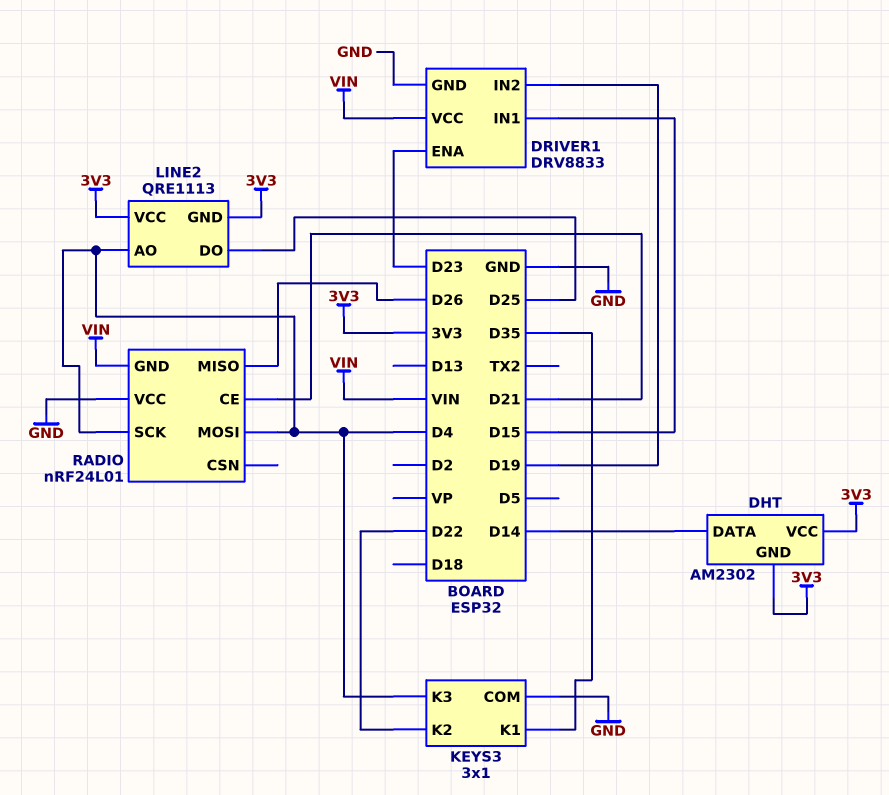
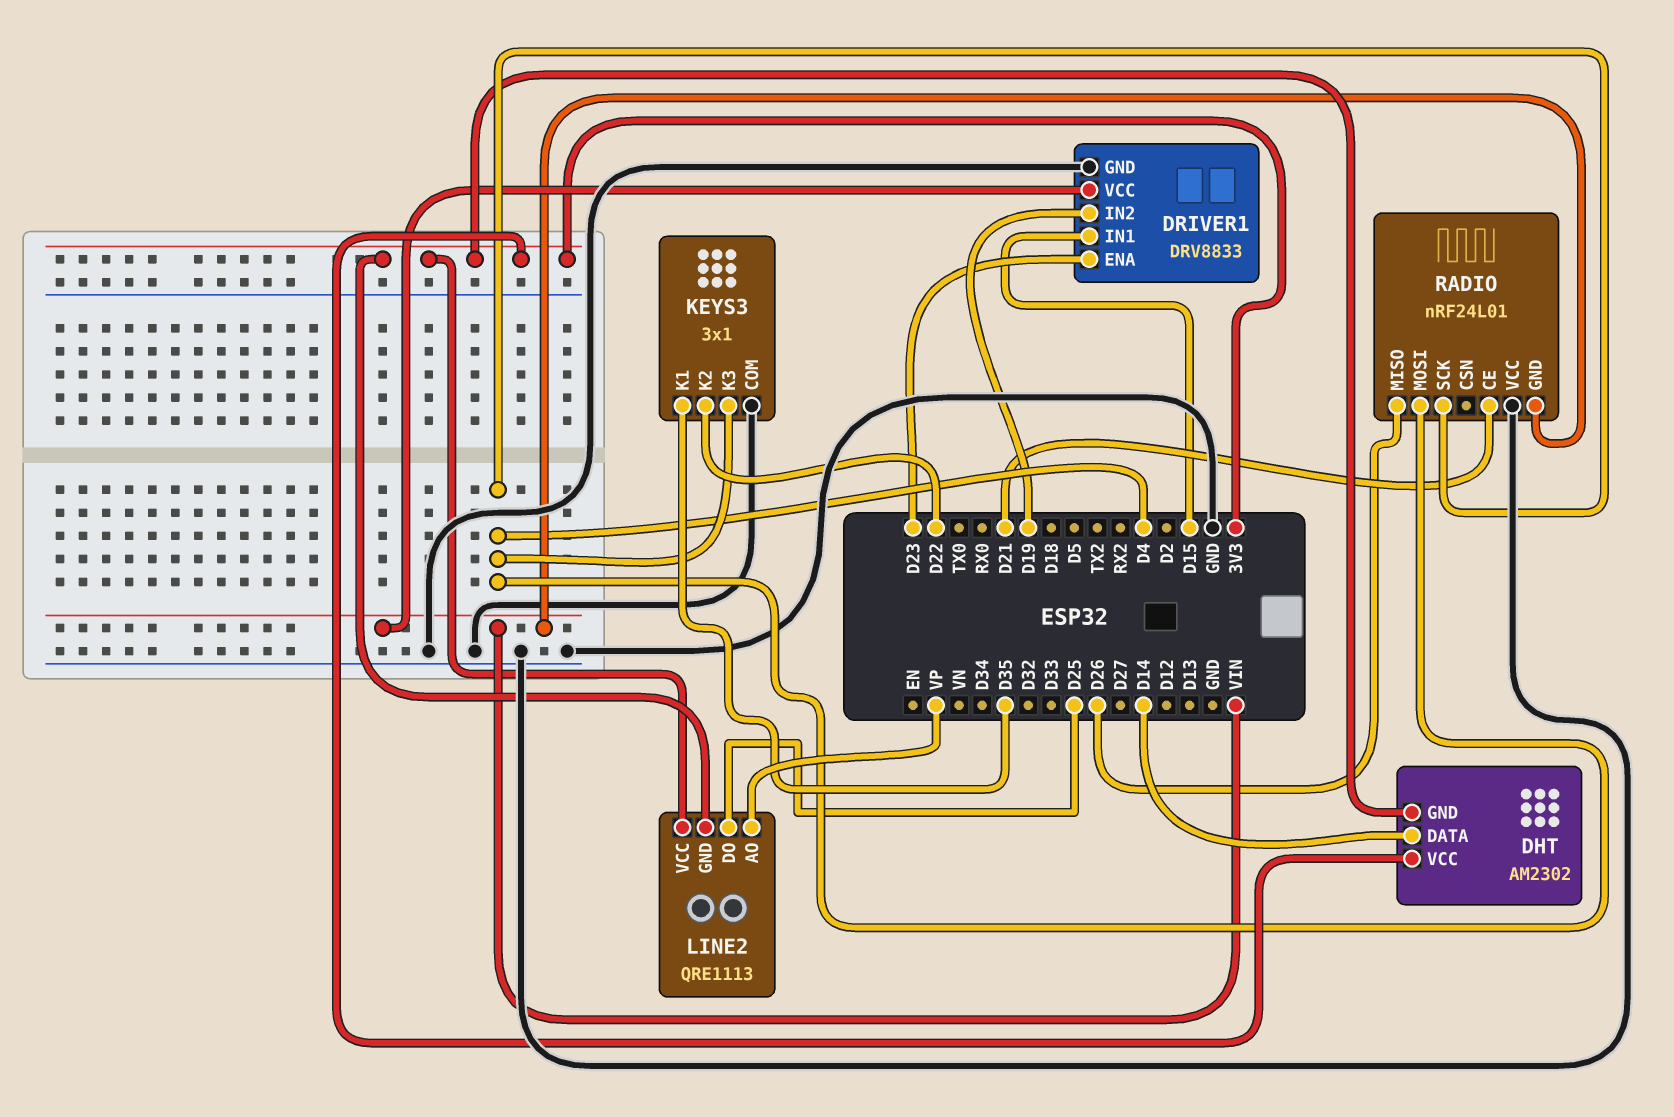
LINE2 pin AO: D4 -> VP

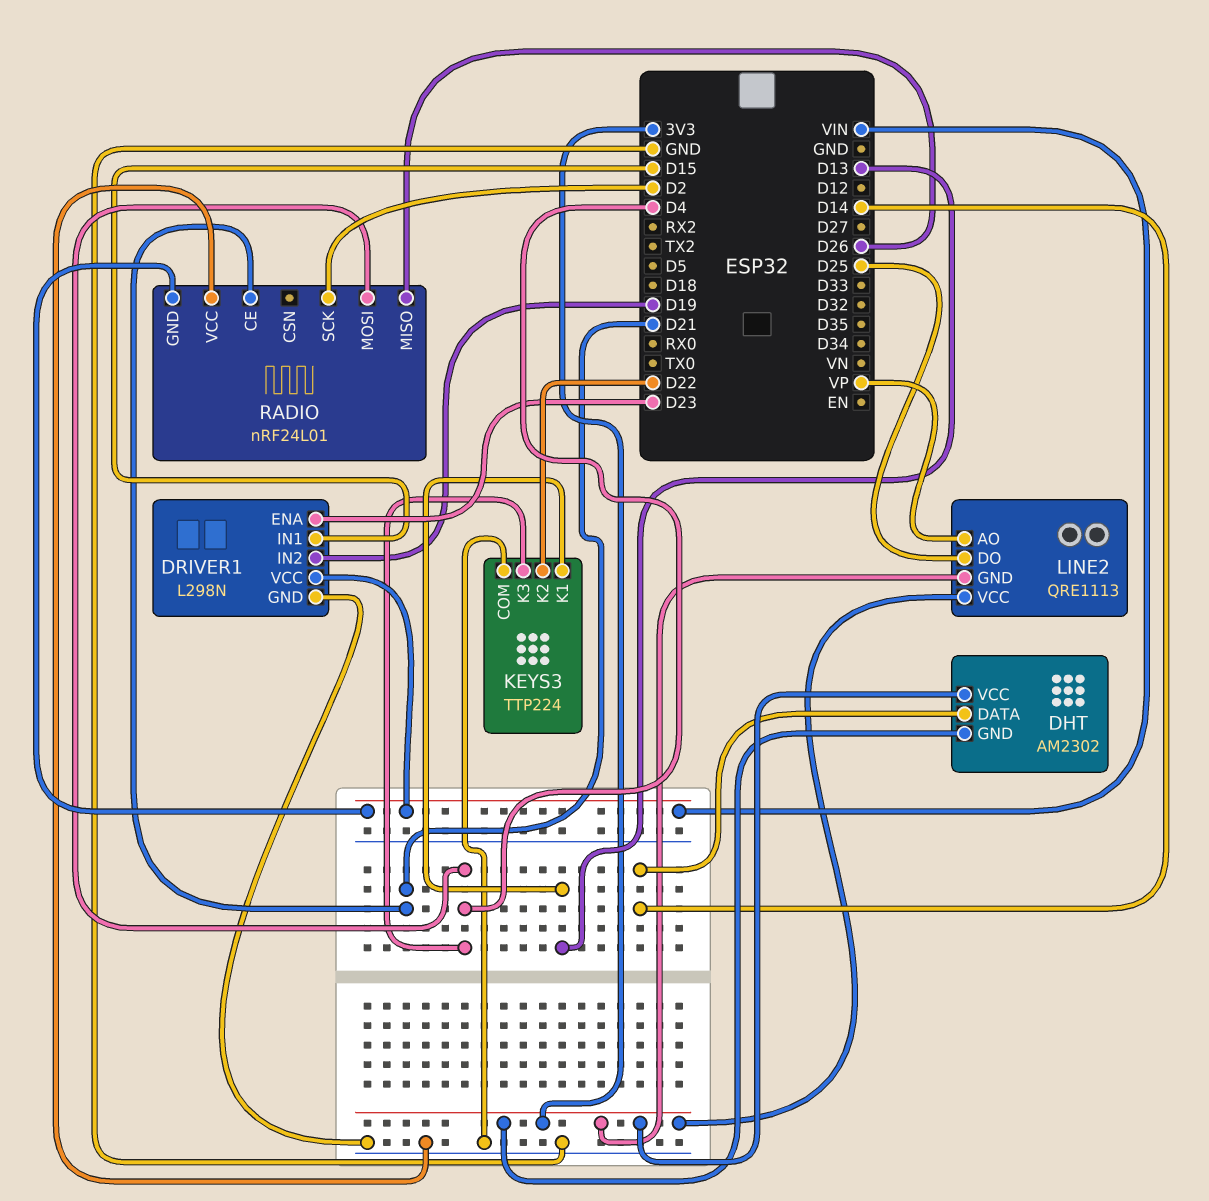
DRIVER1: DRV8833 -> L298N
KEYS3: 3x1 -> TTP224
KEYS3 pin K1: D35 -> D13
RADIO pin SCK: D4 -> D2

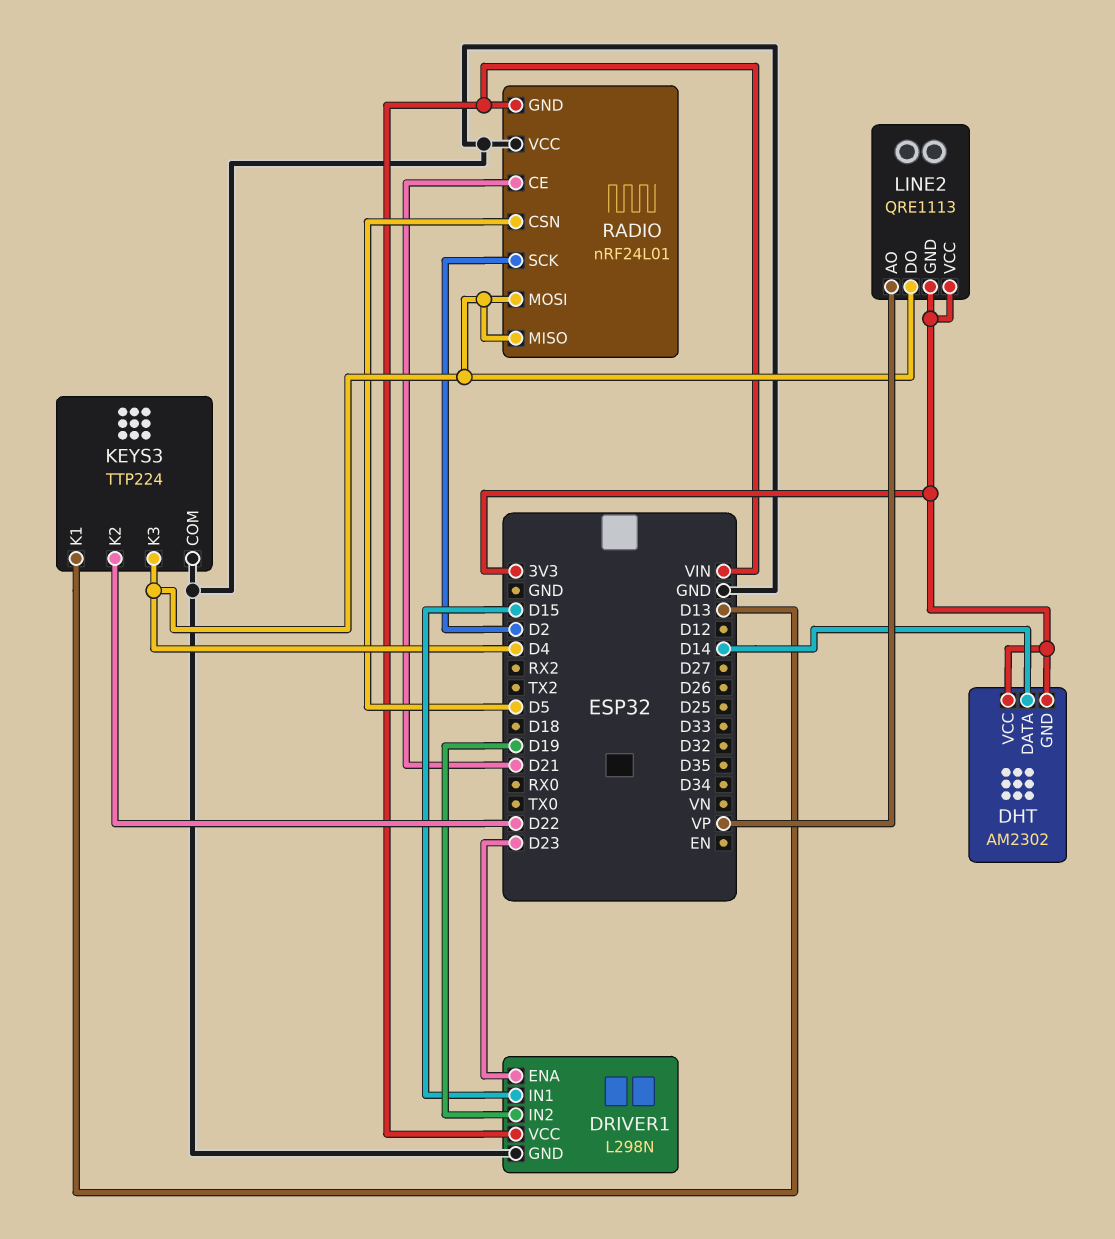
LINE2 pin DO: D25 -> D4
RADIO pin CSN: none -> D5
RADIO pin MISO: D26 -> D4

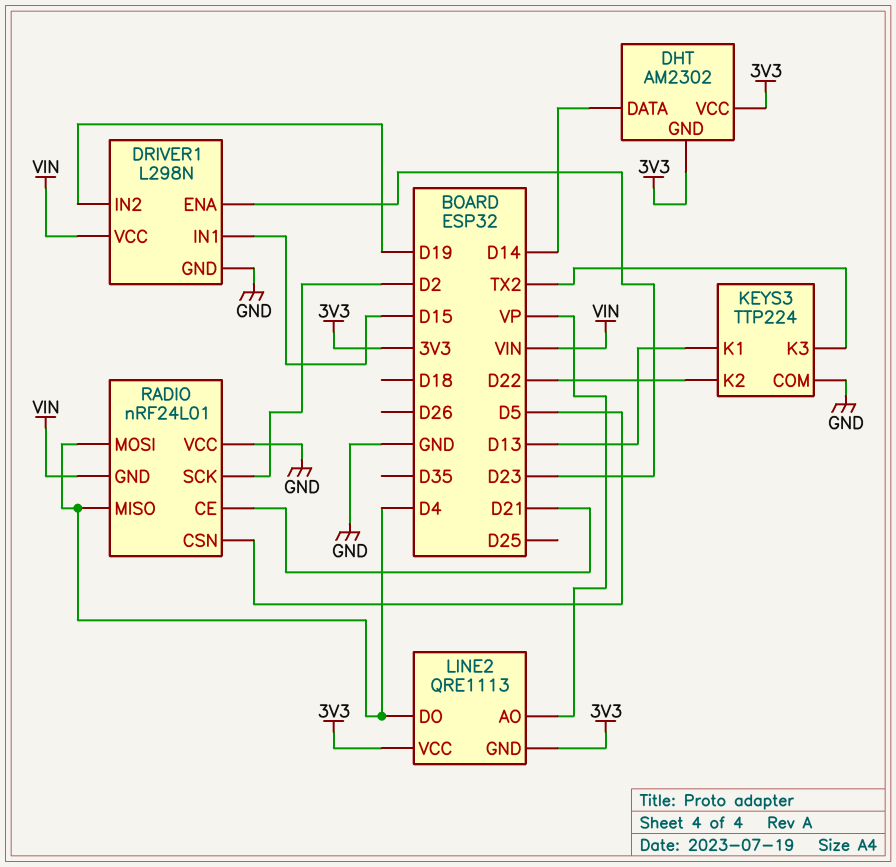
KEYS3 pin K3: D4 -> TX2

